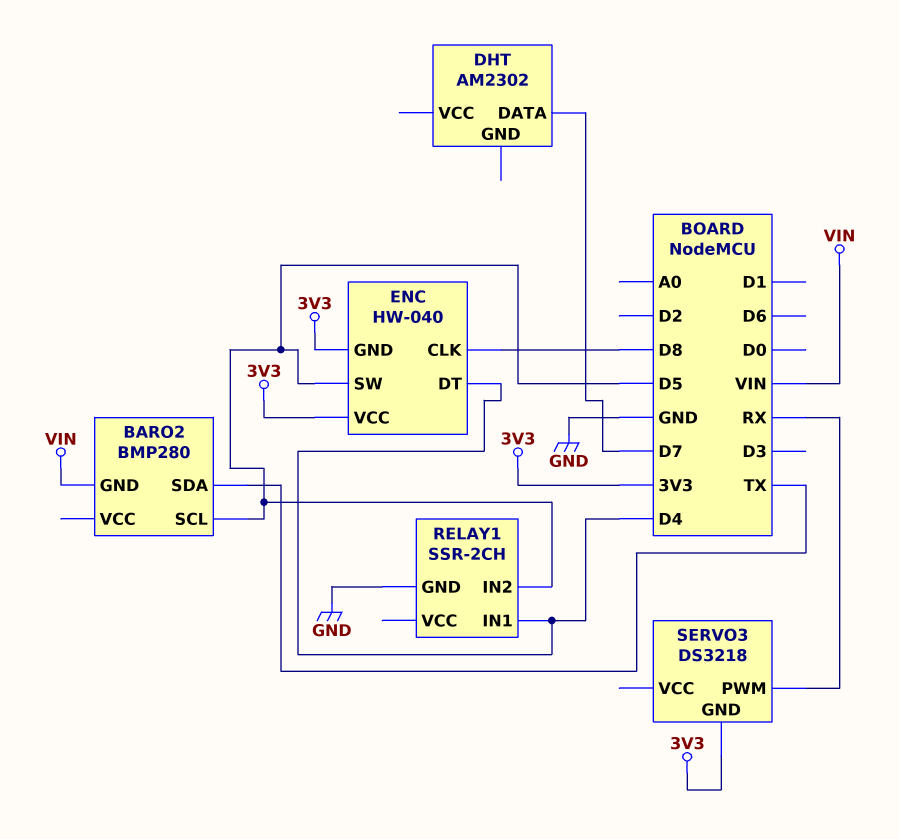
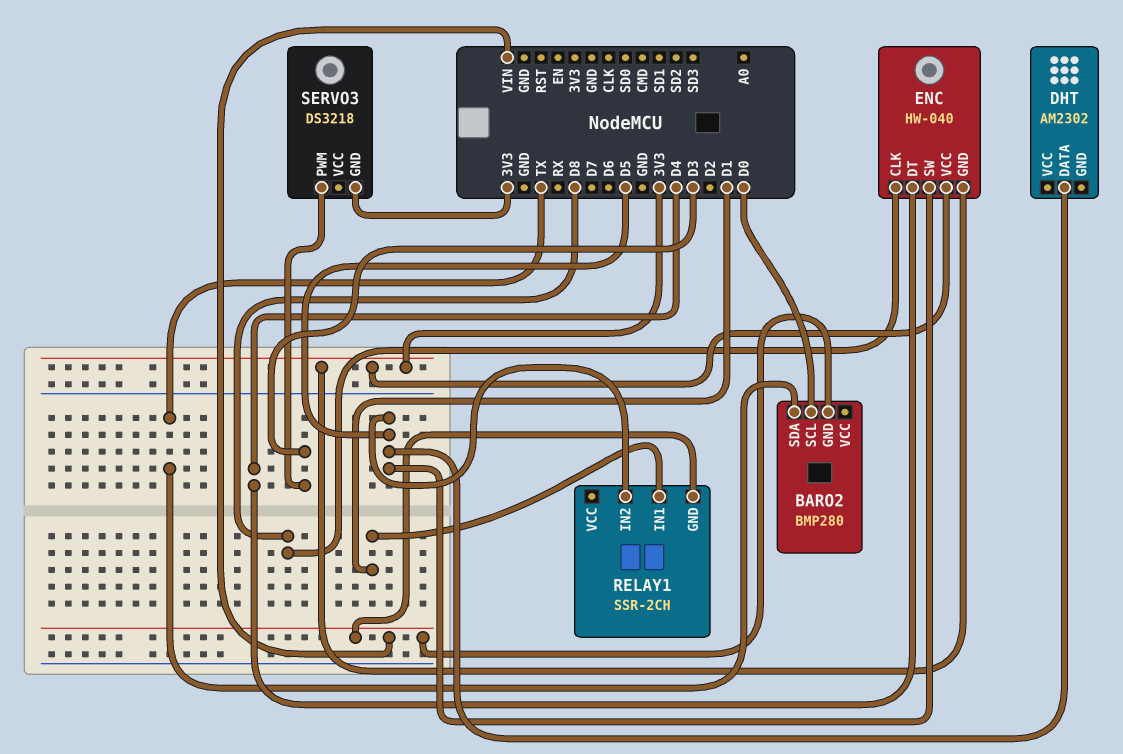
BARO2 pin SCL: D5 -> D0
DHT pin DATA: D7 -> D5
RELAY1 pin GND: GND -> VIN
RELAY1 pin IN1: D4 -> D1
SERVO3 pin PWM: RX -> D3

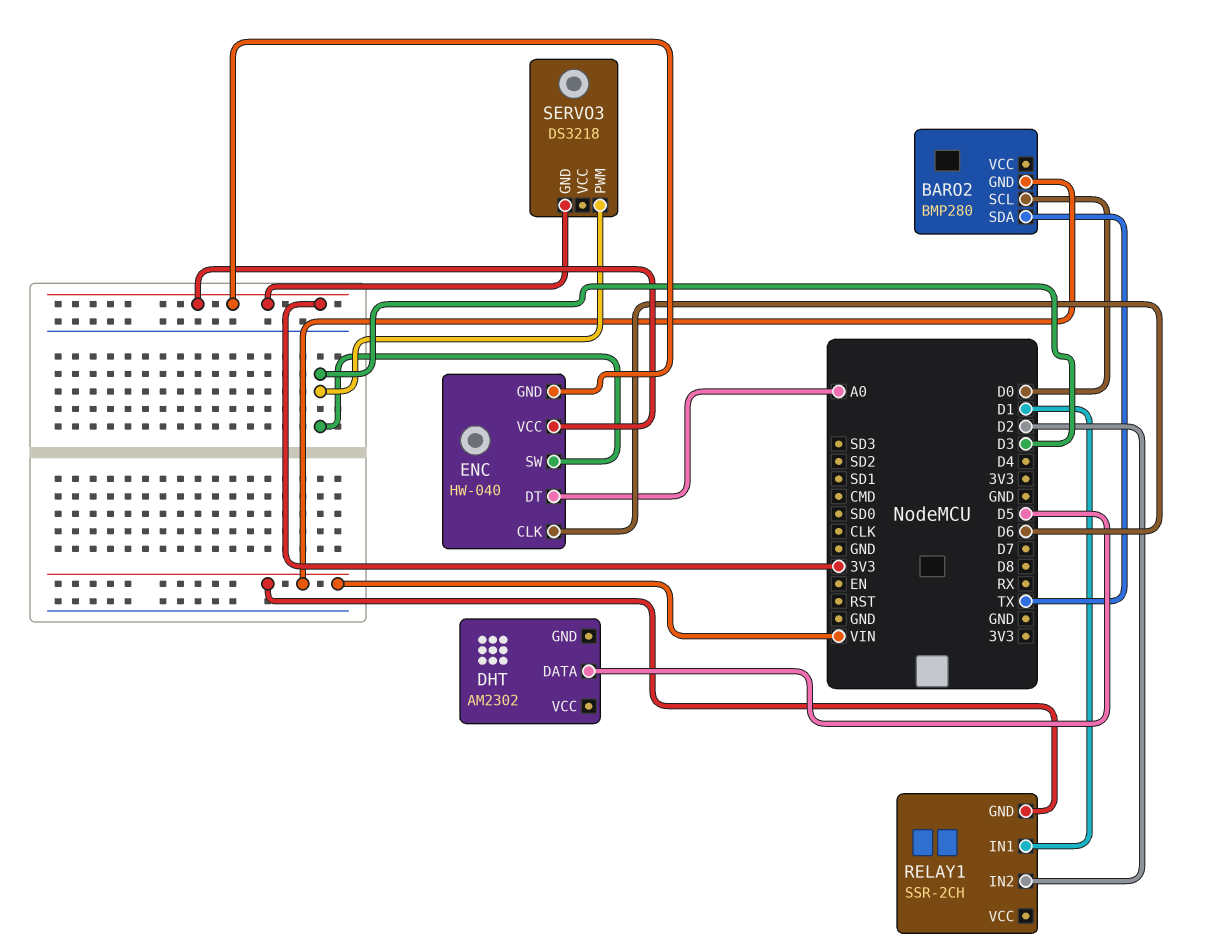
ENC pin CLK: D8 -> D6
ENC pin DT: D4 -> A0
ENC pin SW: D5 -> D3
RELAY1 pin IN2: D5 -> D2

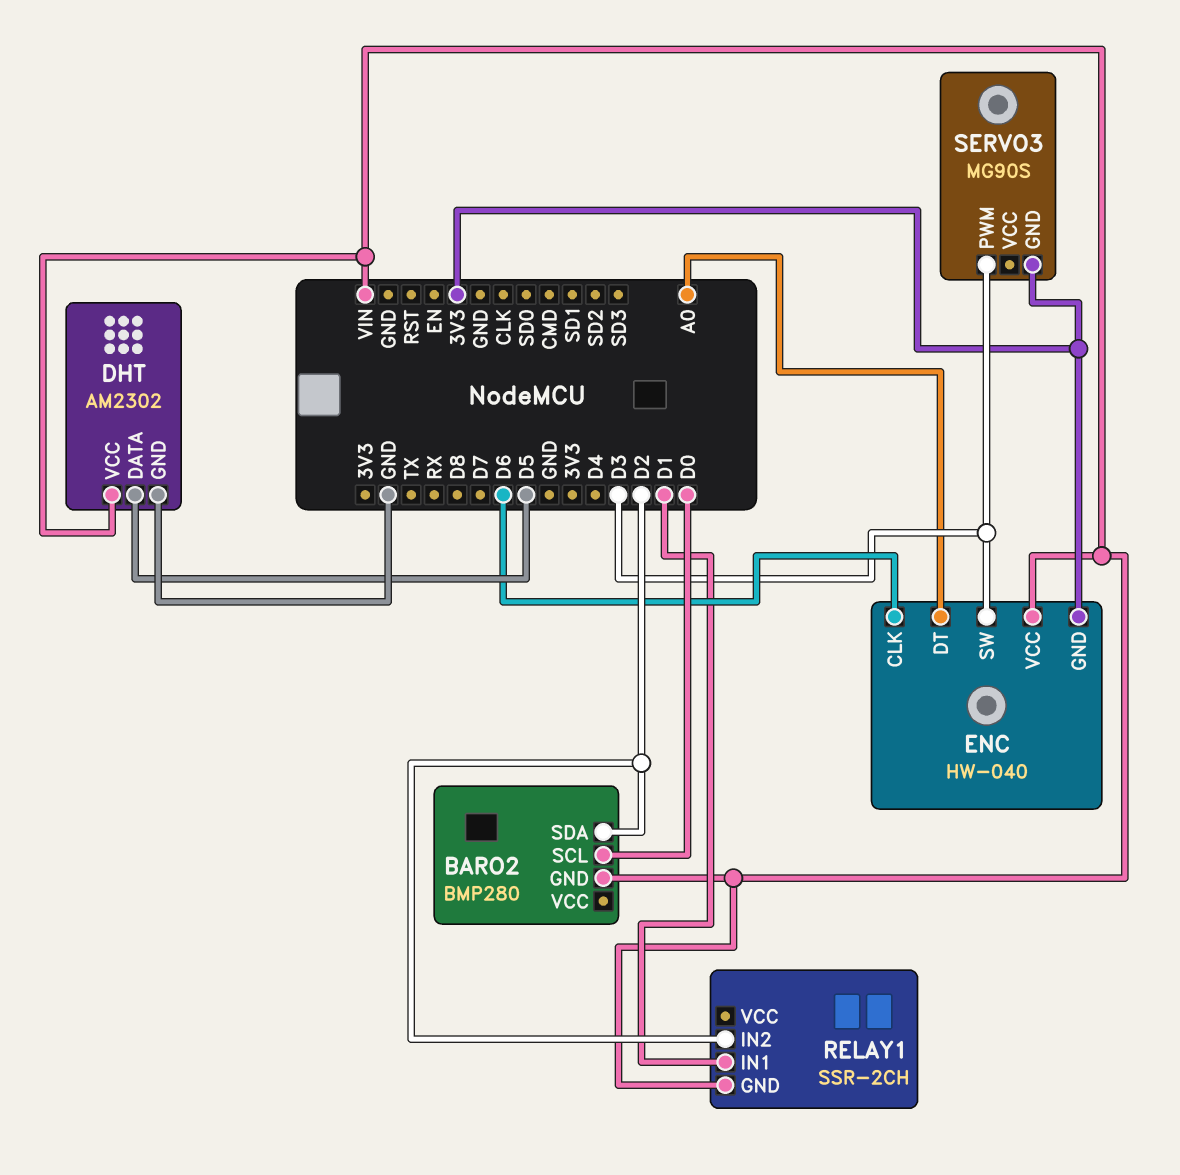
BARO2 pin SDA: TX -> D2
DHT pin GND: none -> GND
DHT pin VCC: none -> VIN
ENC pin VCC: 3V3 -> VIN
SERVO3: DS3218 -> MG90S

